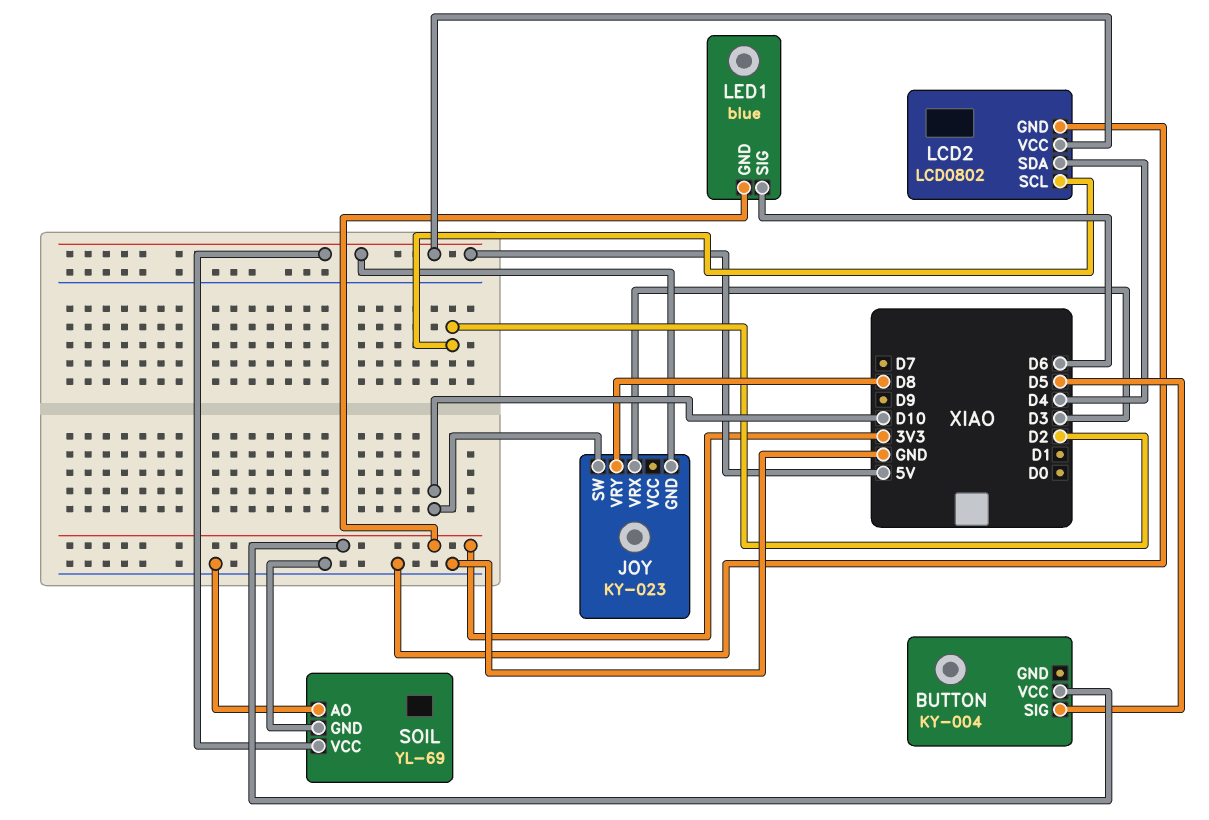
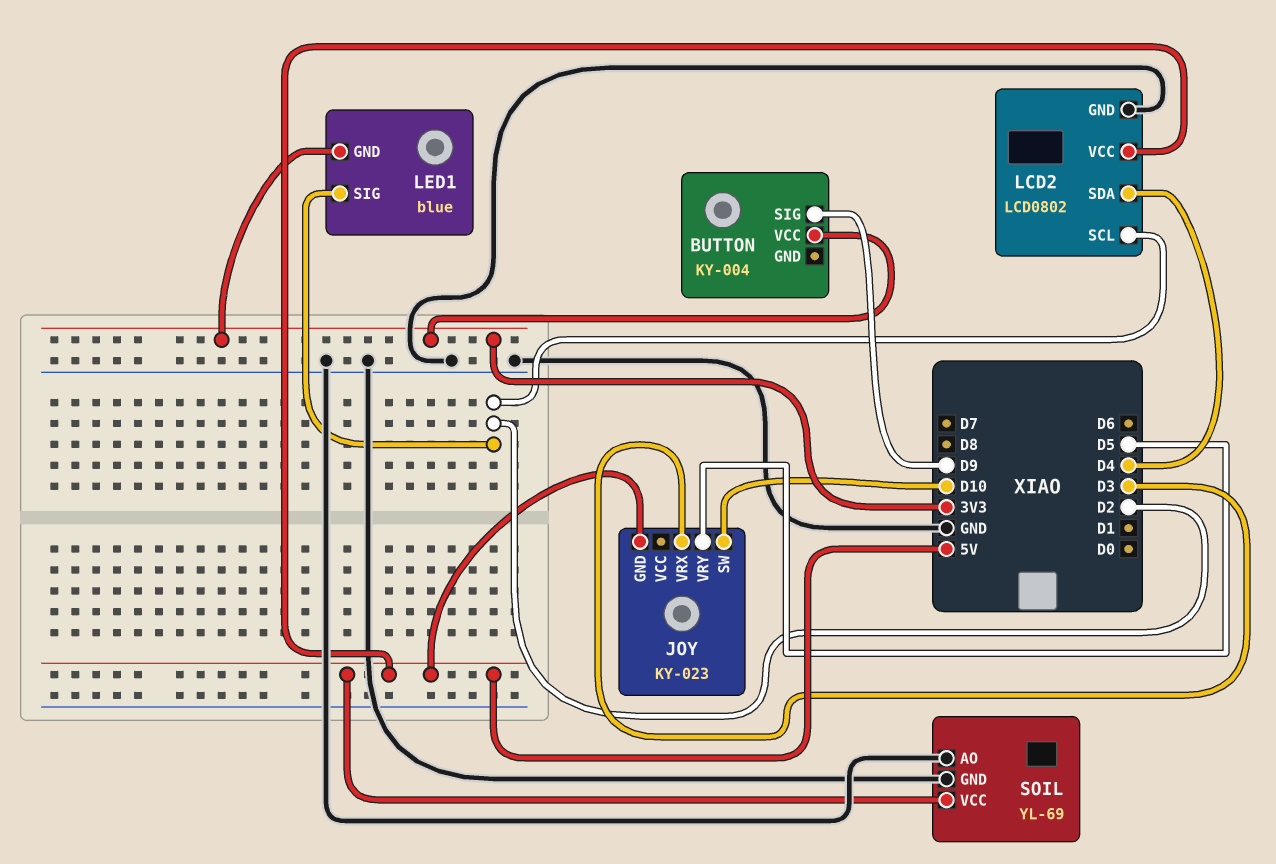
BUTTON pin SIG: D5 -> D9
JOY pin VRY: D8 -> D5
LED1 pin SIG: D6 -> D2

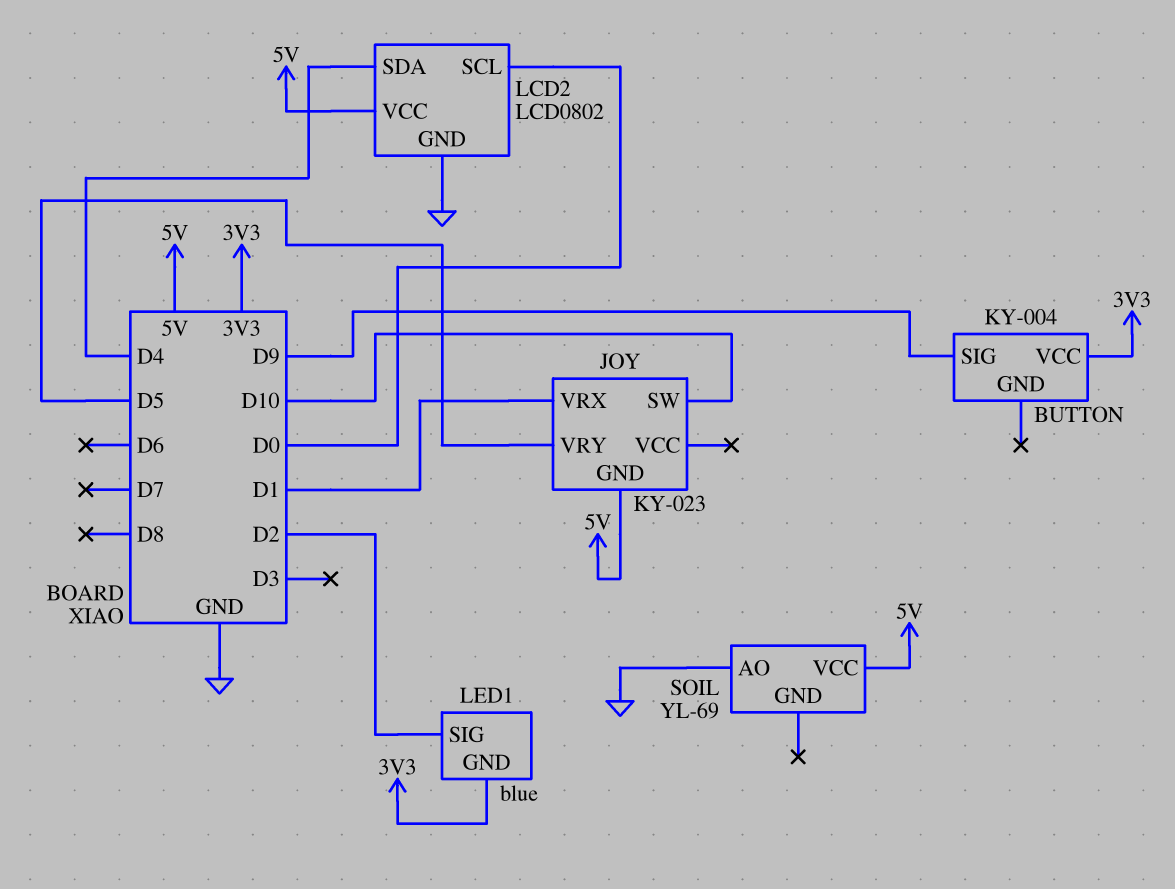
JOY pin VRX: D3 -> D1
LCD2 pin SCL: D2 -> D0
SOIL pin GND: GND -> none

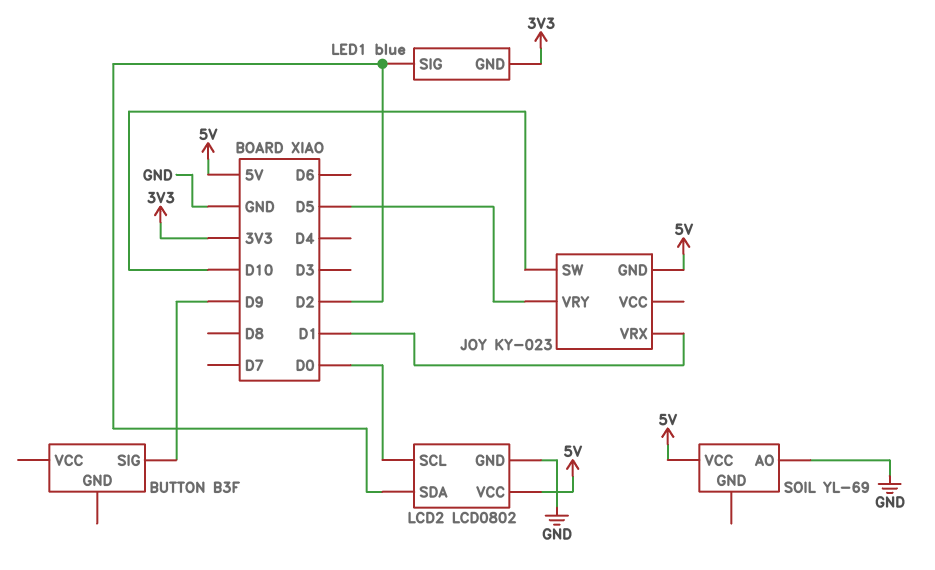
BUTTON: KY-004 -> B3F
BUTTON pin VCC: 3V3 -> none
LCD2 pin SDA: D4 -> D2

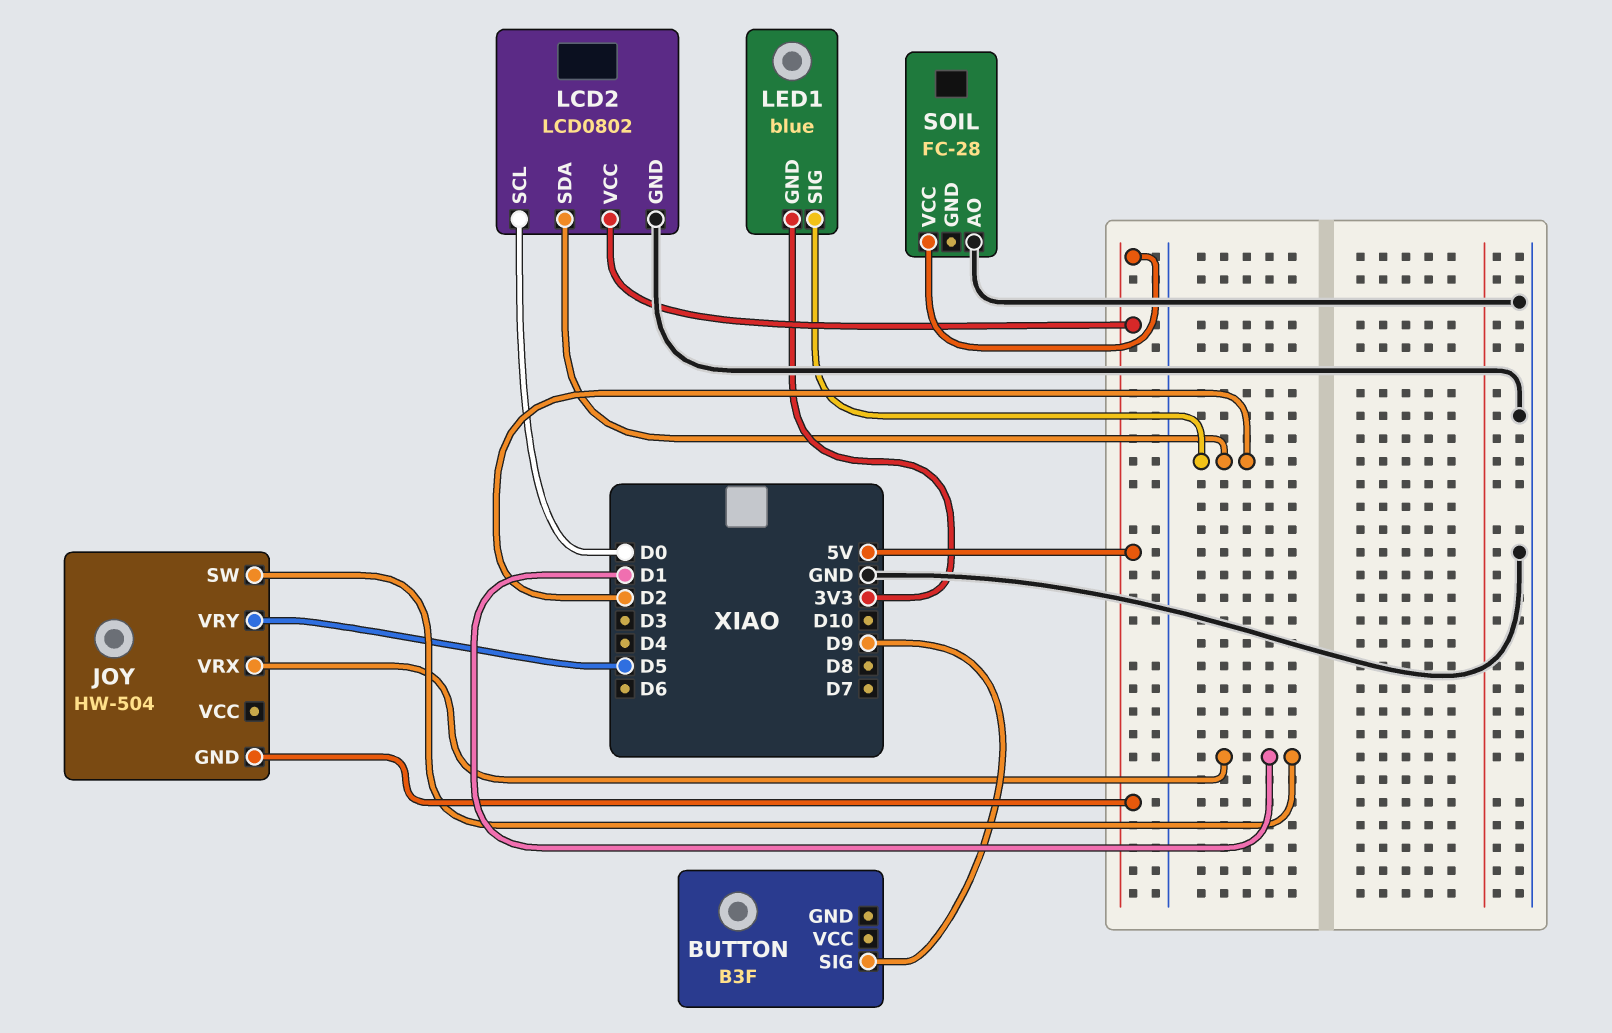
JOY: KY-023 -> HW-504
JOY pin SW: D10 -> D1
SOIL: YL-69 -> FC-28

